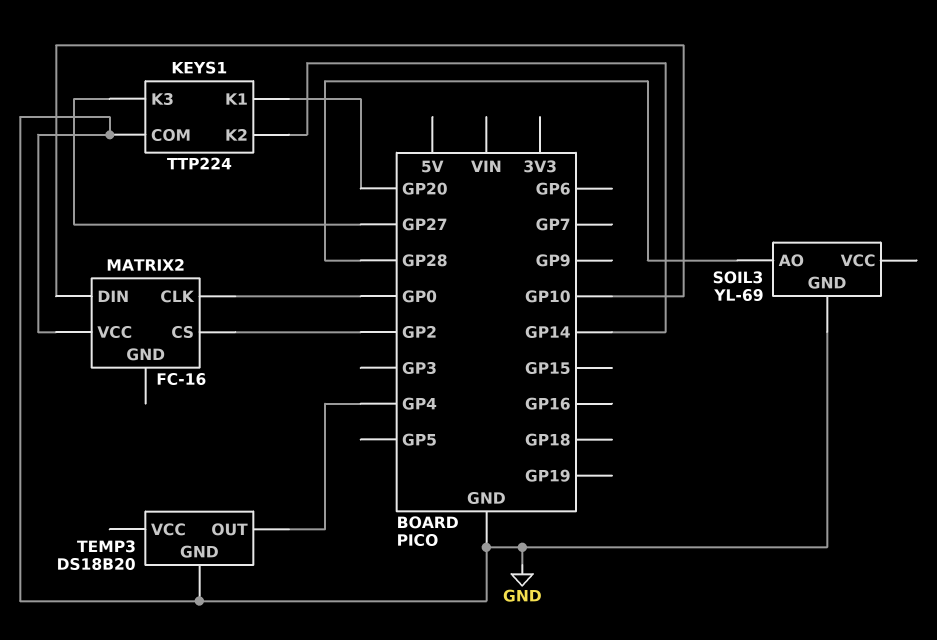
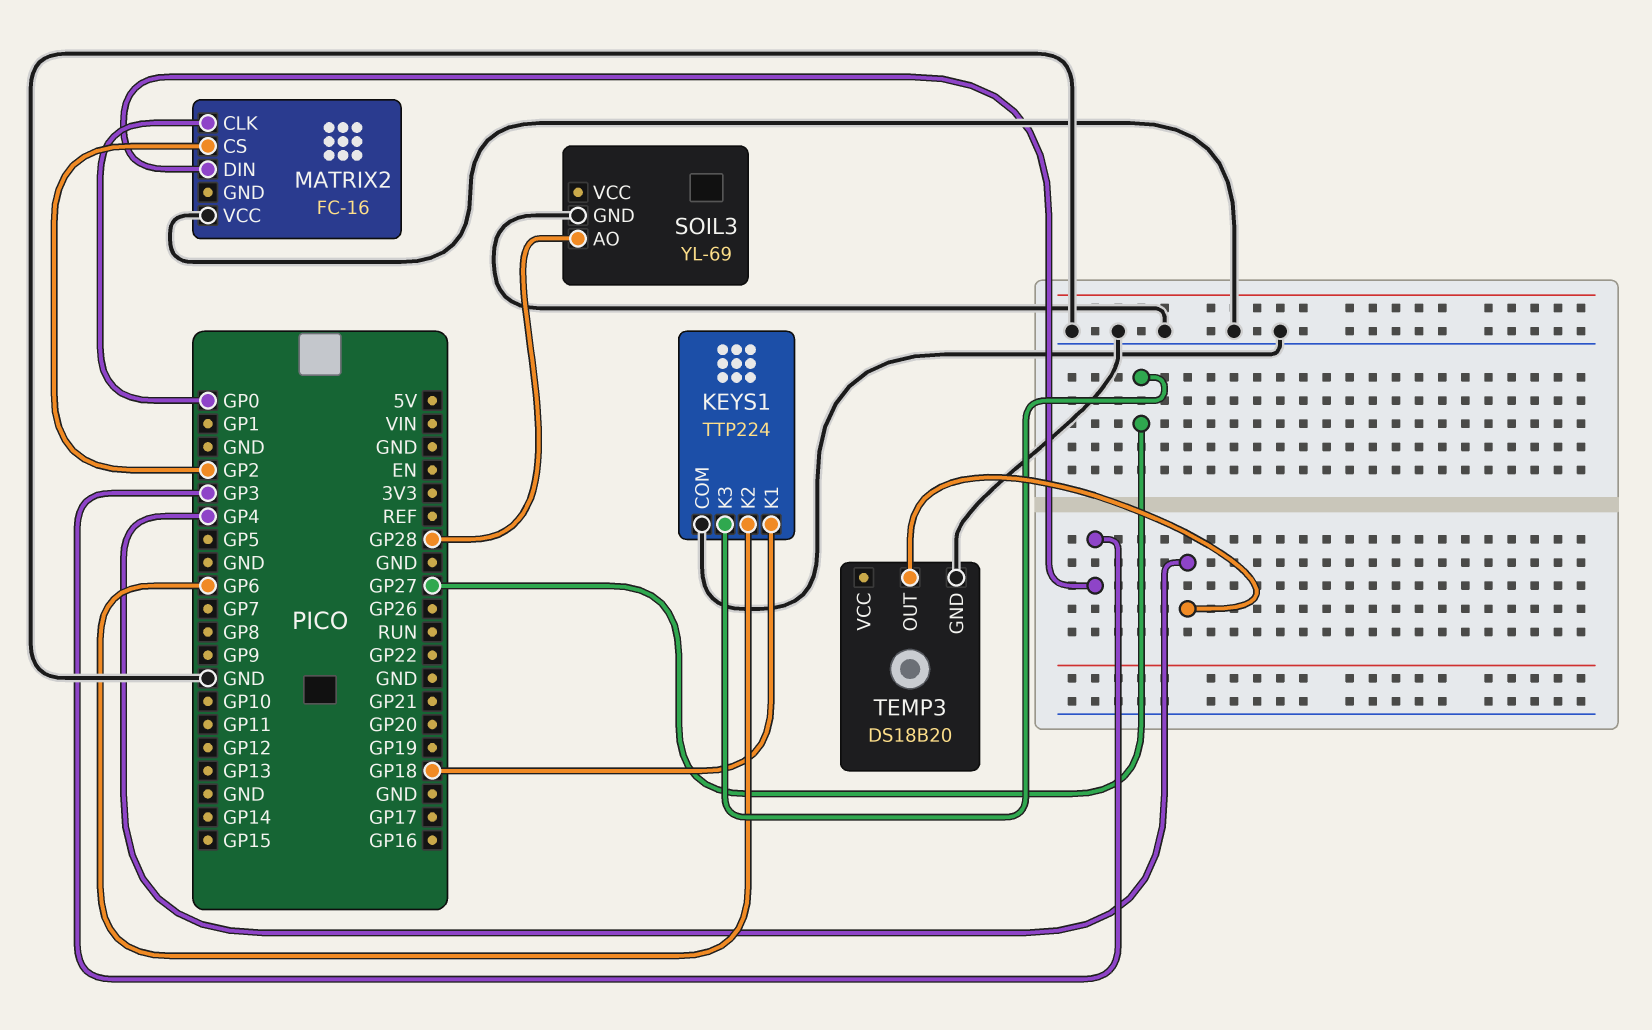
KEYS1 pin K1: GP20 -> GP18
KEYS1 pin K2: GP14 -> GP6
MATRIX2 pin DIN: GP10 -> GP3

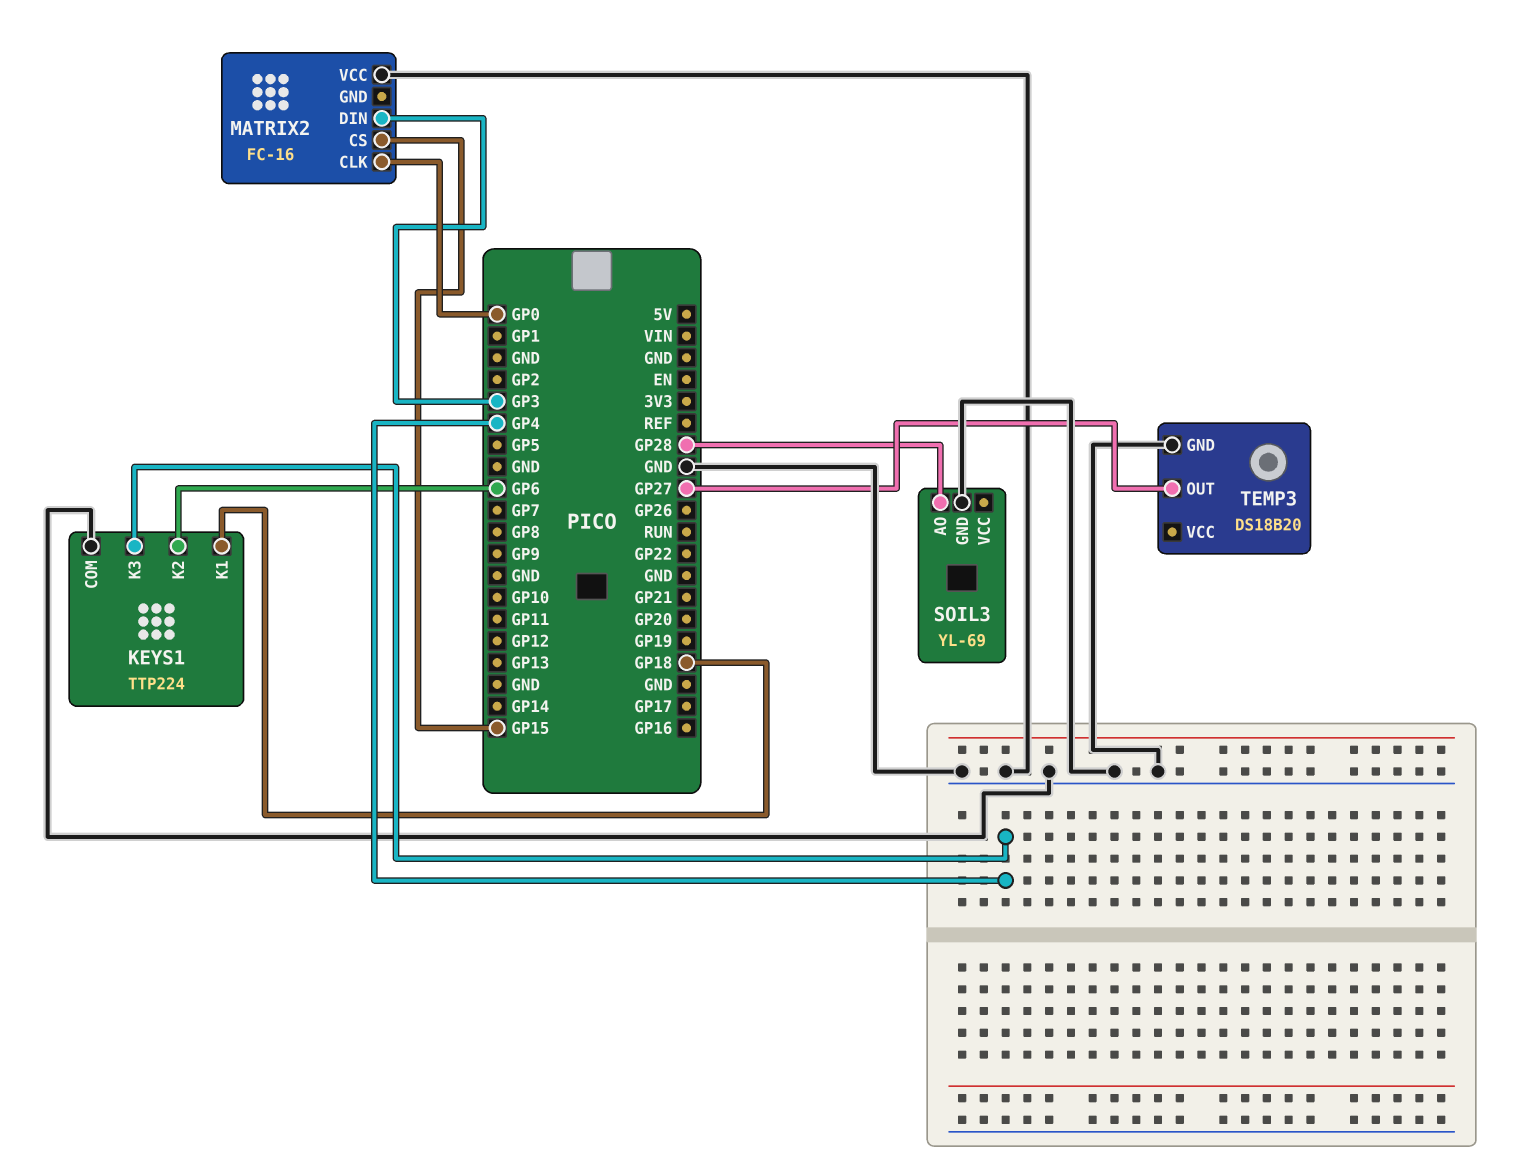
KEYS1 pin K3: GP27 -> GP4
MATRIX2 pin CS: GP2 -> GP15
TEMP3 pin OUT: GP4 -> GP27

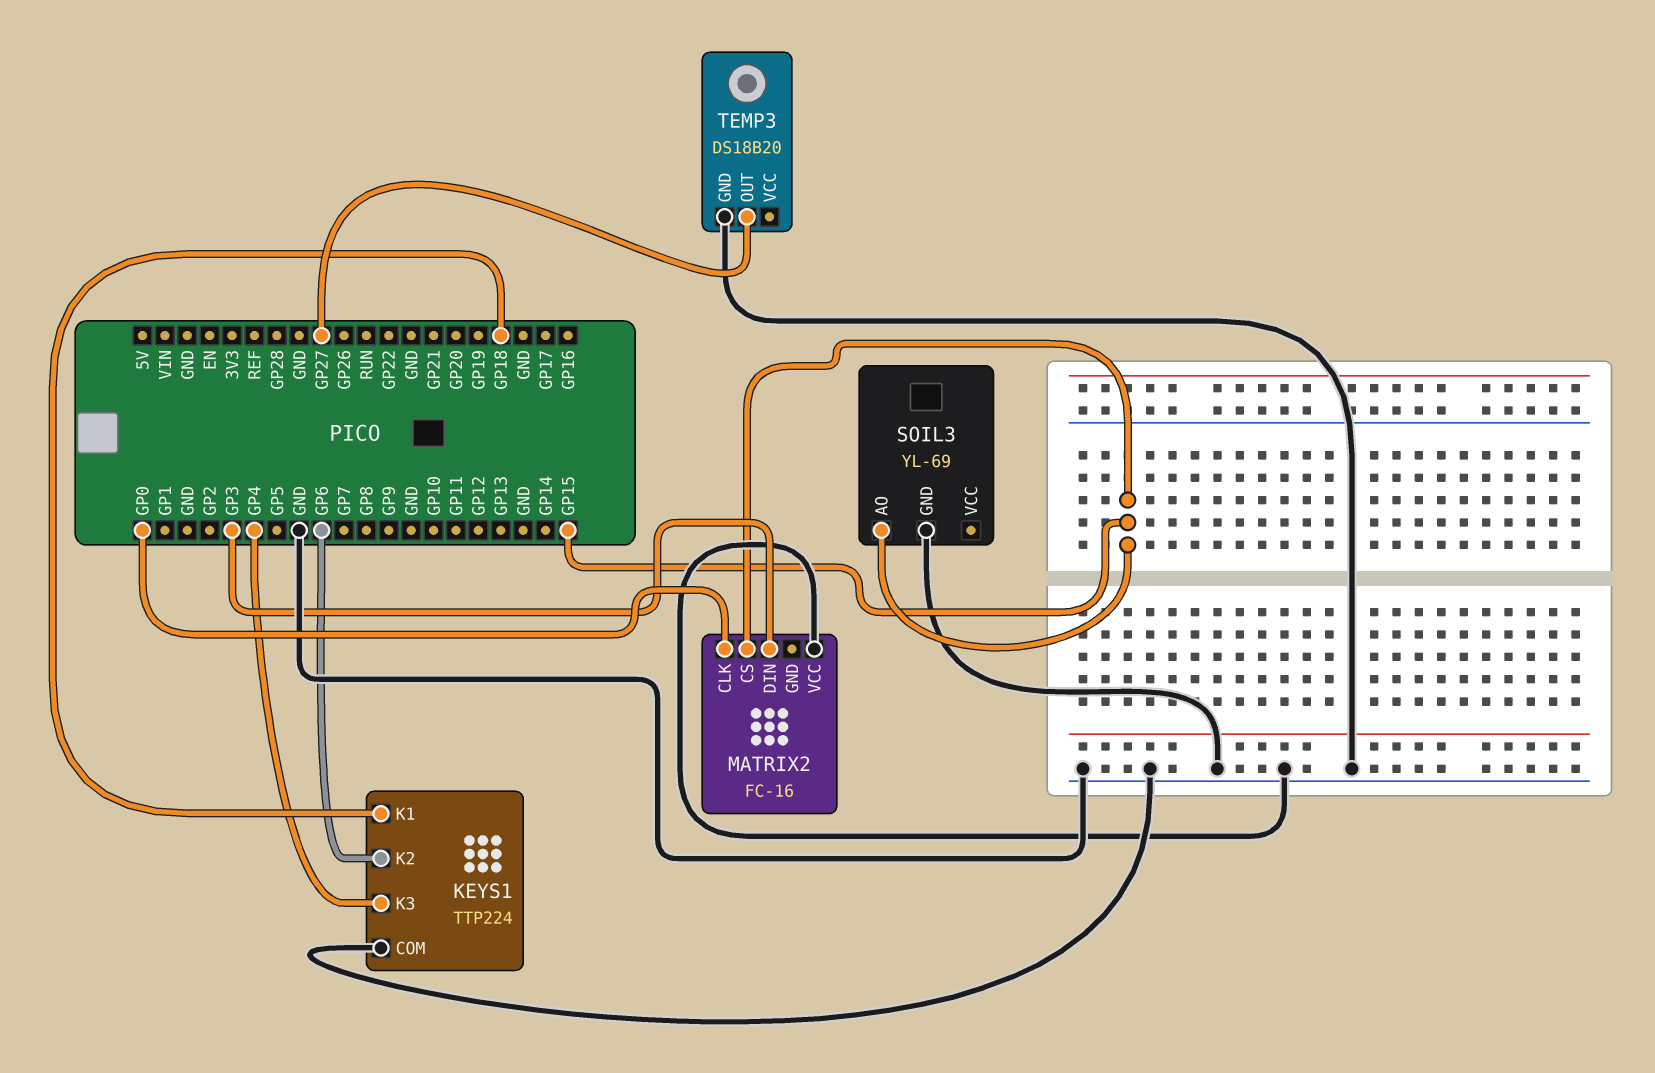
SOIL3 pin AO: GP28 -> GP15

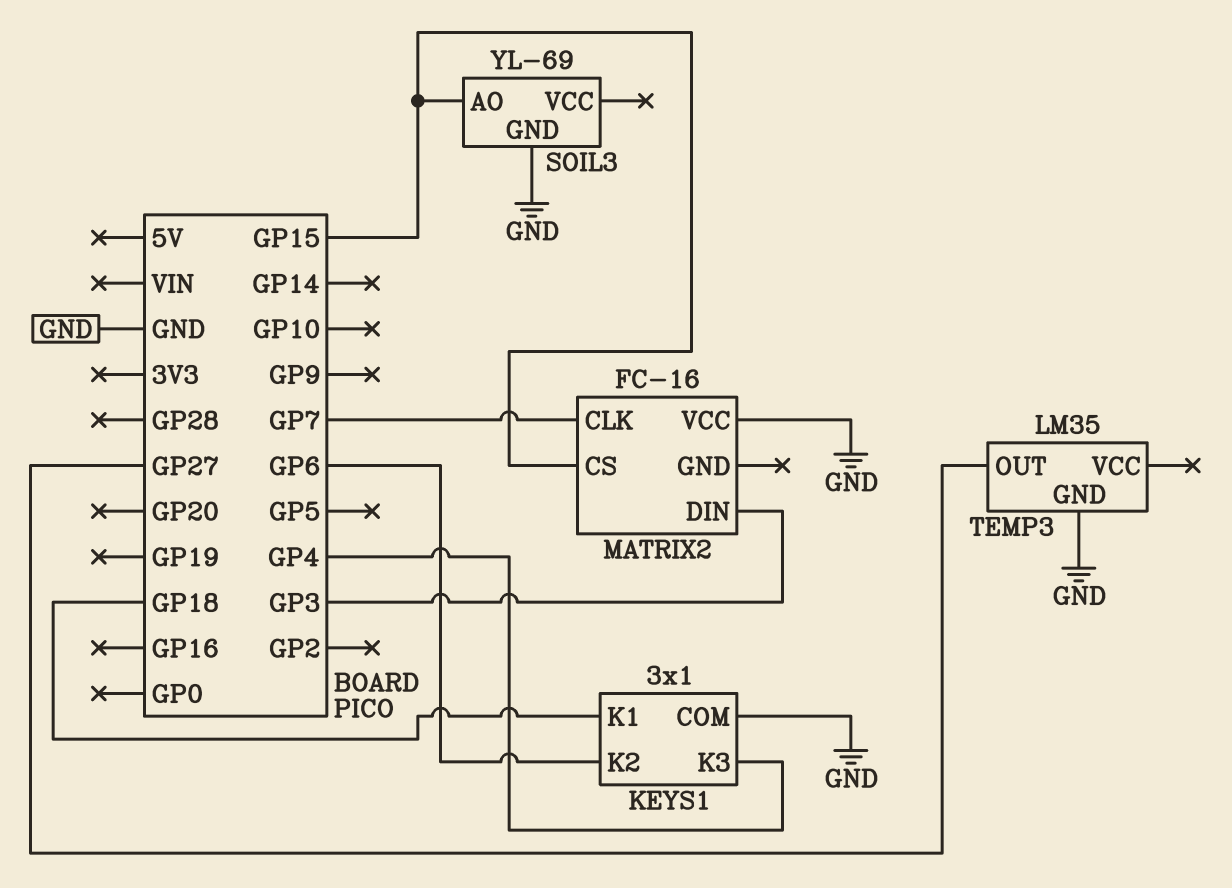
KEYS1: TTP224 -> 3x1
MATRIX2 pin CLK: GP0 -> GP7
TEMP3: DS18B20 -> LM35

